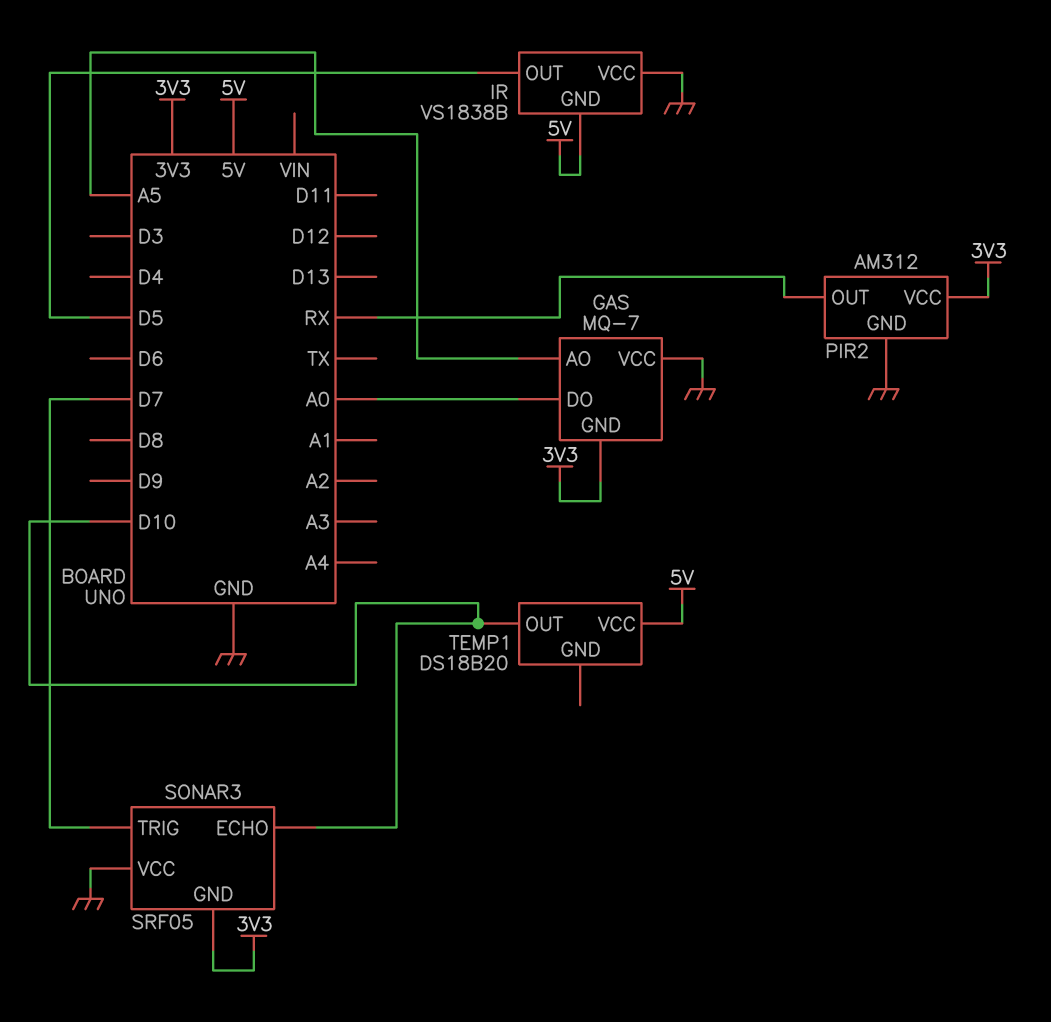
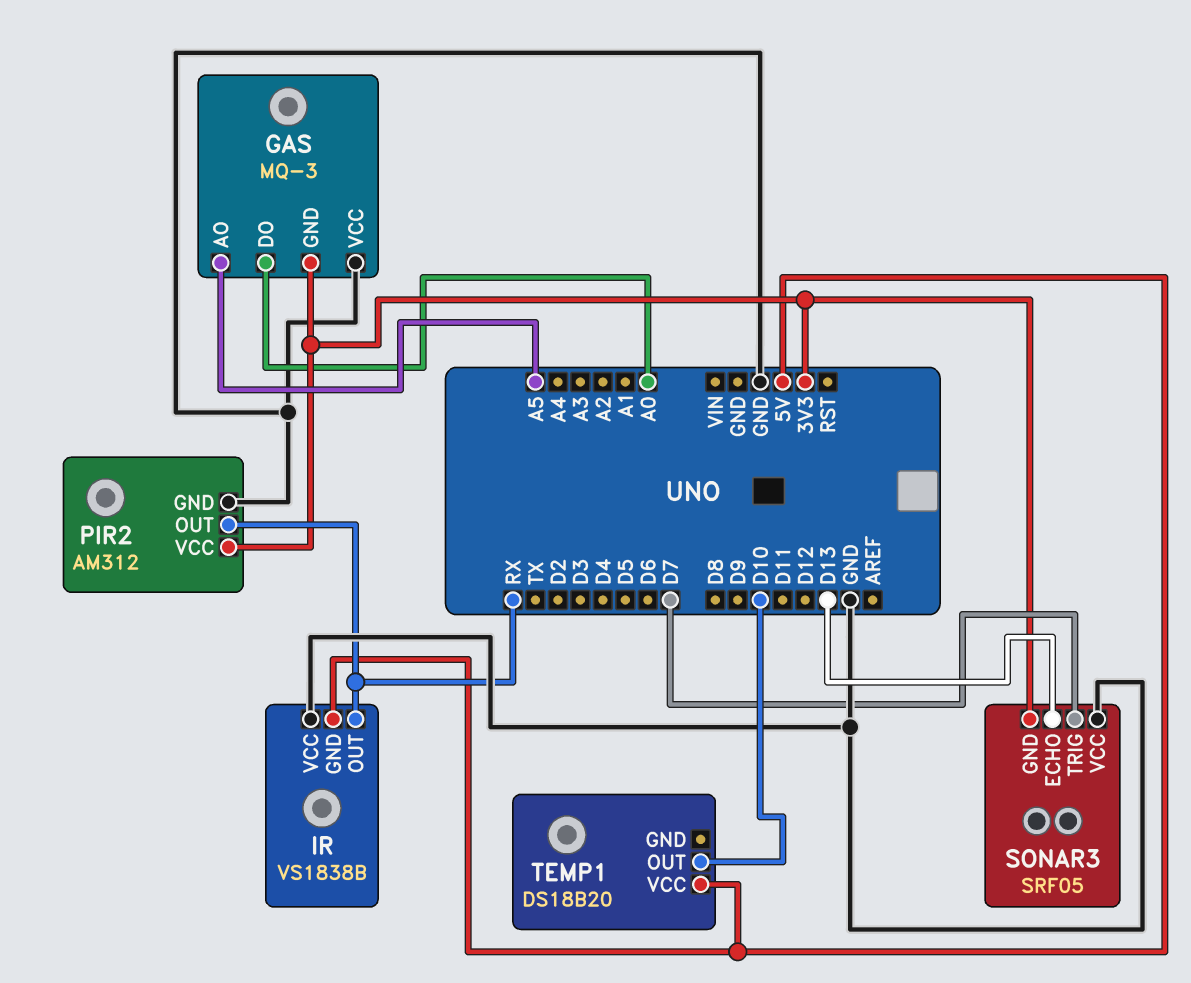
GAS: MQ-7 -> MQ-3
IR pin OUT: D5 -> RX
SONAR3 pin ECHO: D10 -> D13

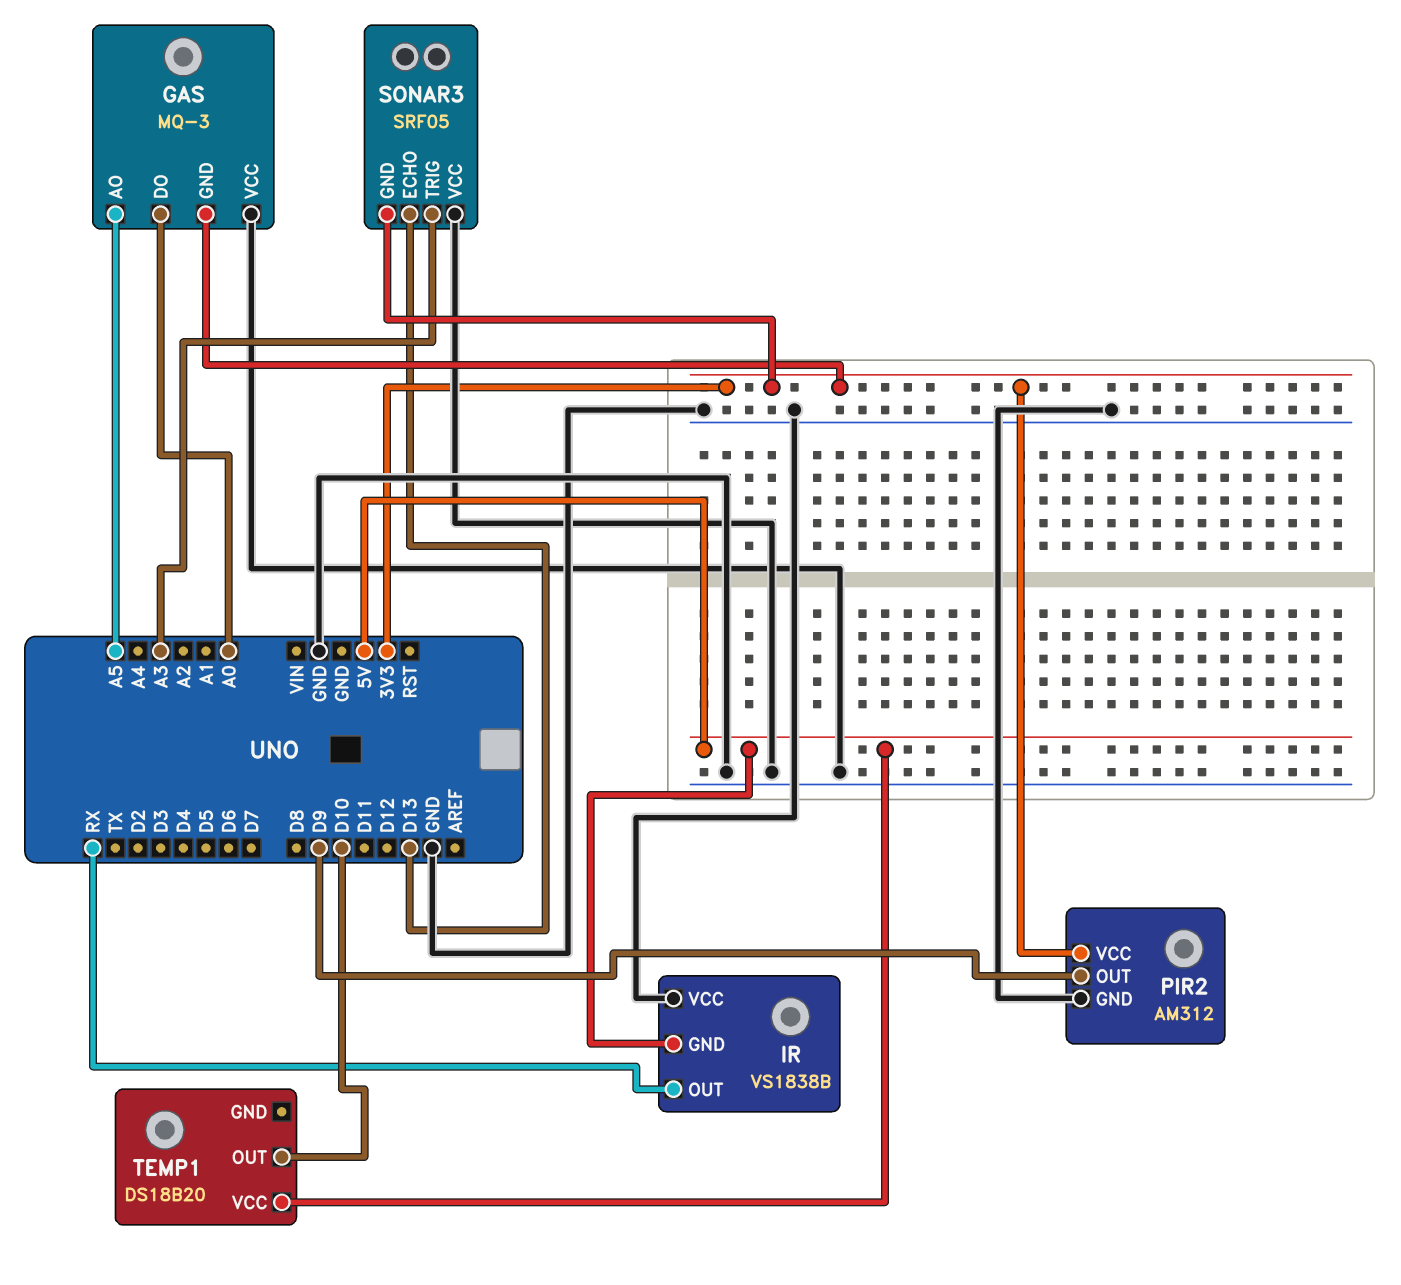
PIR2 pin OUT: RX -> D9
SONAR3 pin TRIG: D7 -> A3

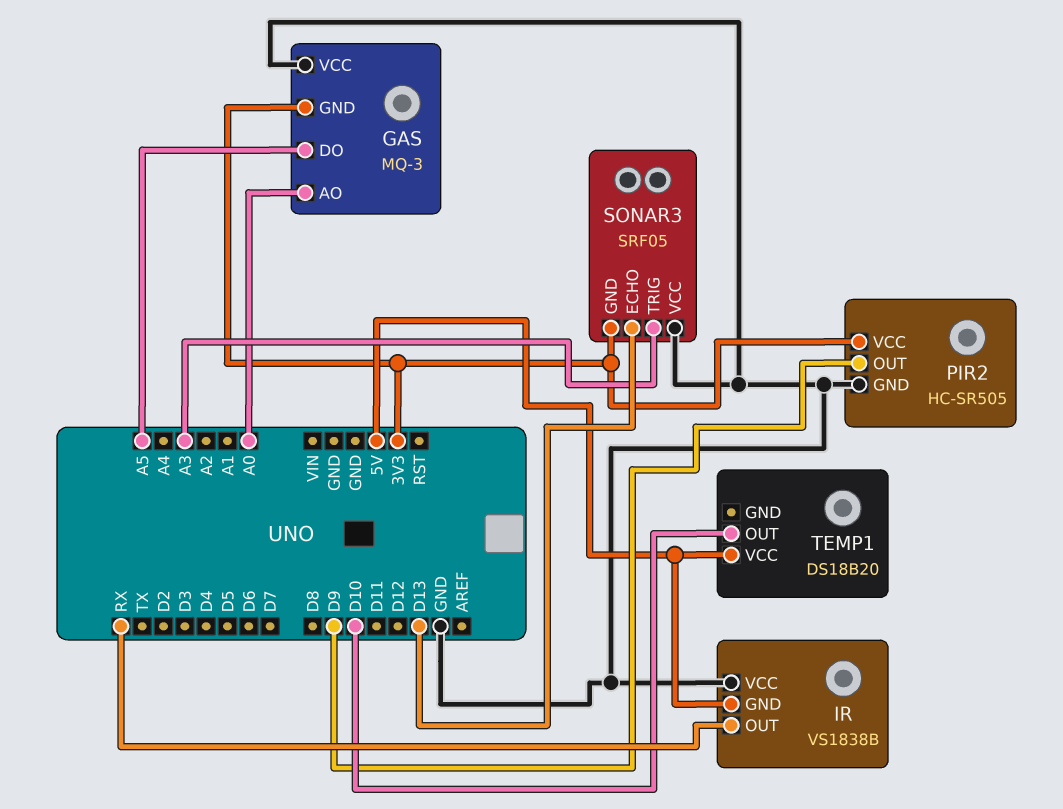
GAS pin AO: A5 -> A0
GAS pin DO: A0 -> A5
PIR2: AM312 -> HC-SR505

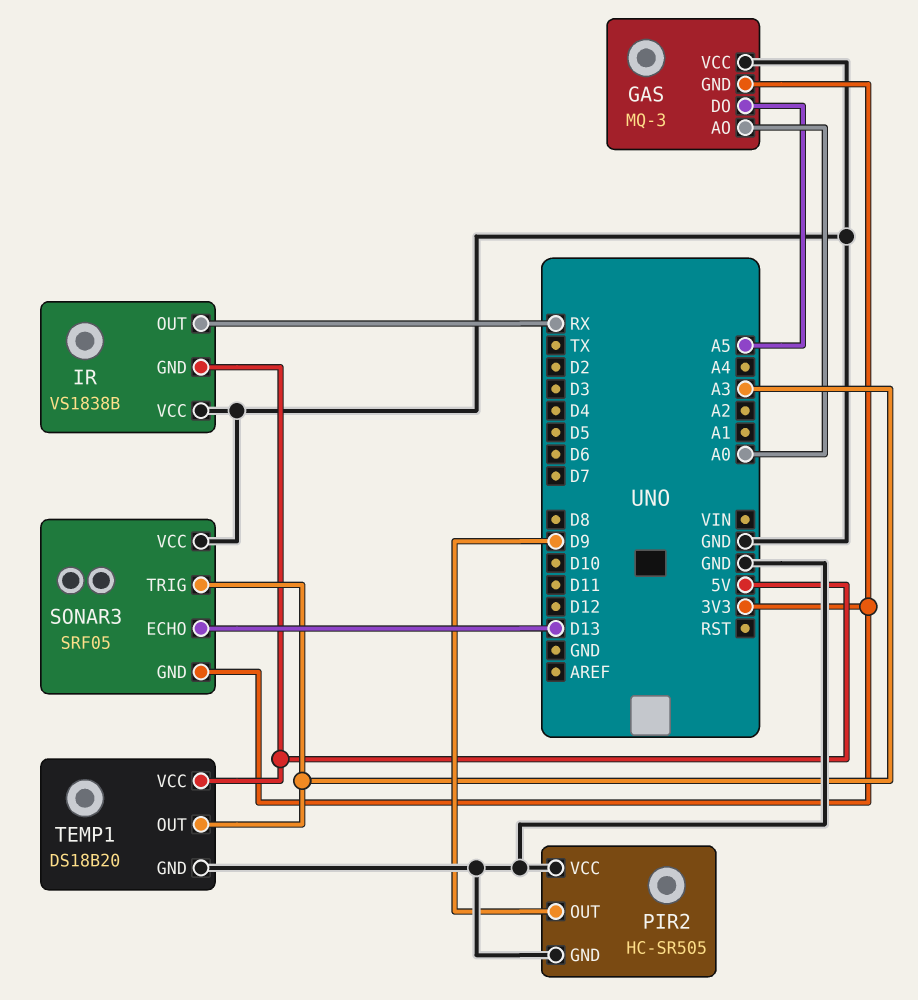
PIR2 pin VCC: 3V3 -> GND
TEMP1 pin GND: none -> GND
TEMP1 pin OUT: D10 -> A3

